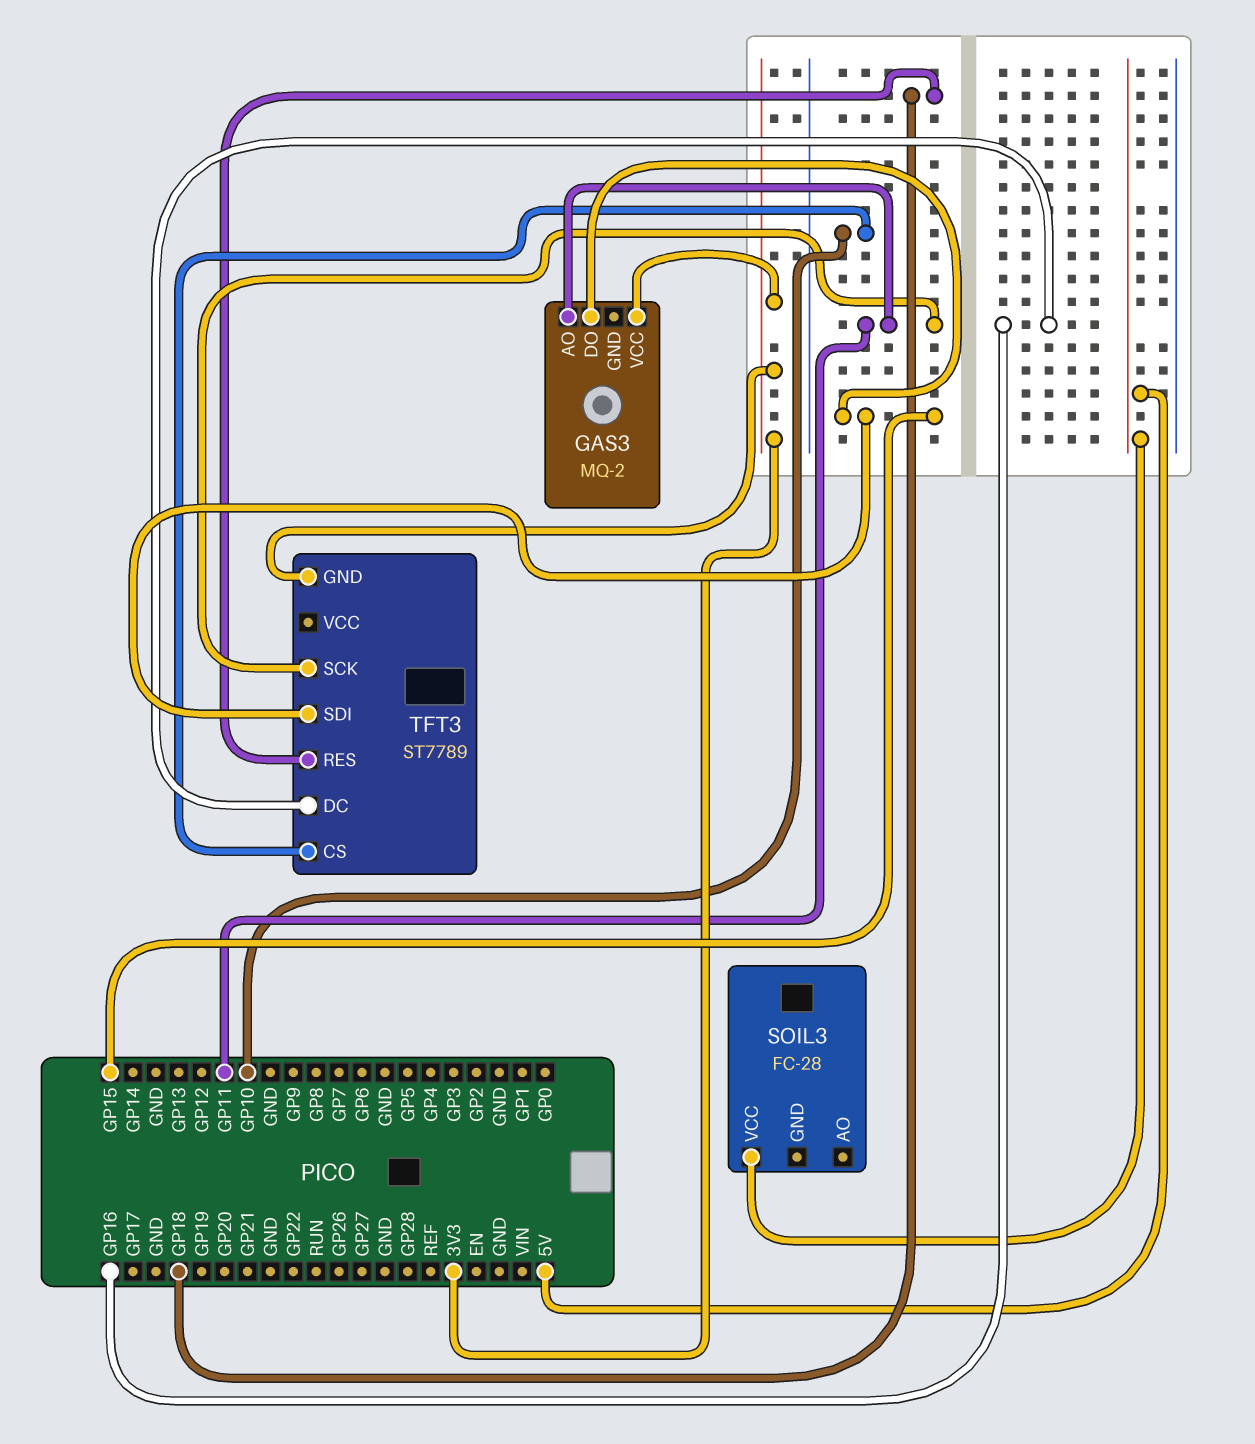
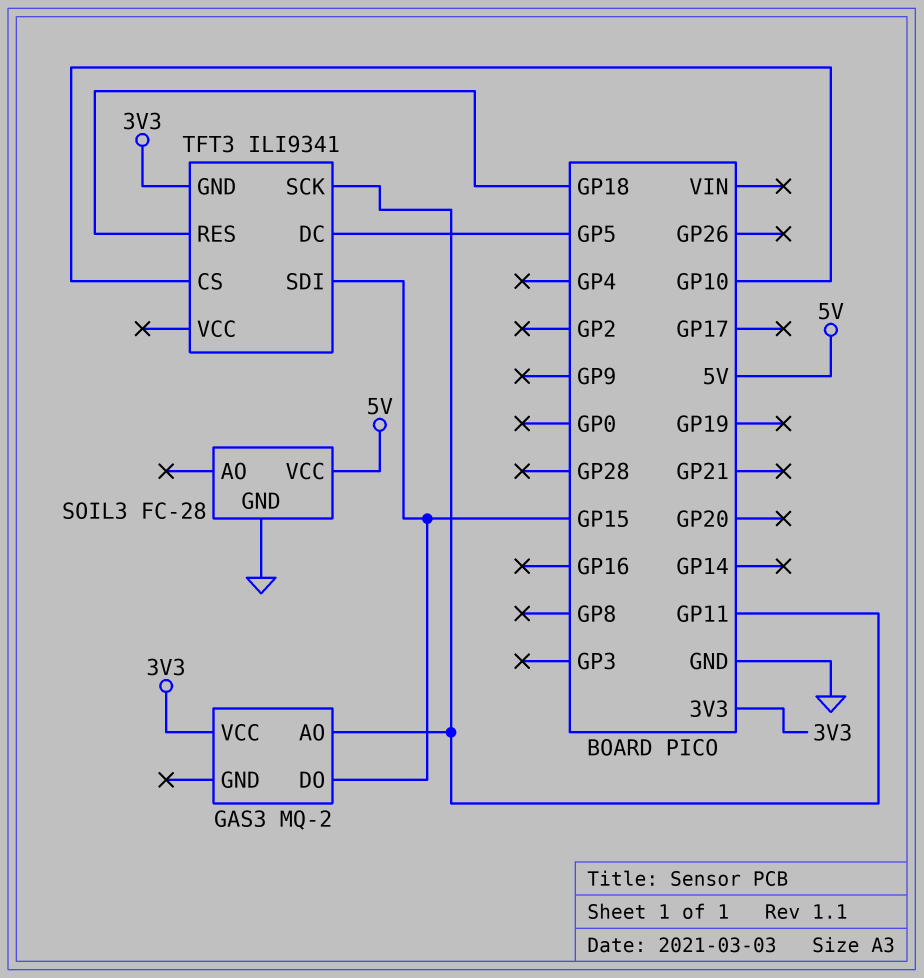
SOIL3 pin GND: none -> GND
TFT3: ST7789 -> ILI9341
TFT3 pin DC: GP16 -> GP5

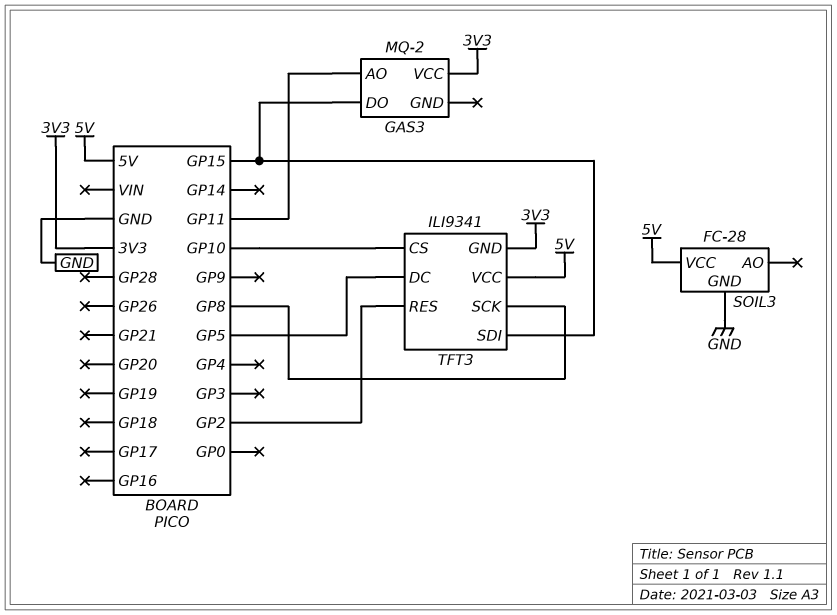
TFT3 pin RES: GP18 -> GP2
TFT3 pin SCK: GP11 -> GP8
TFT3 pin VCC: none -> 5V

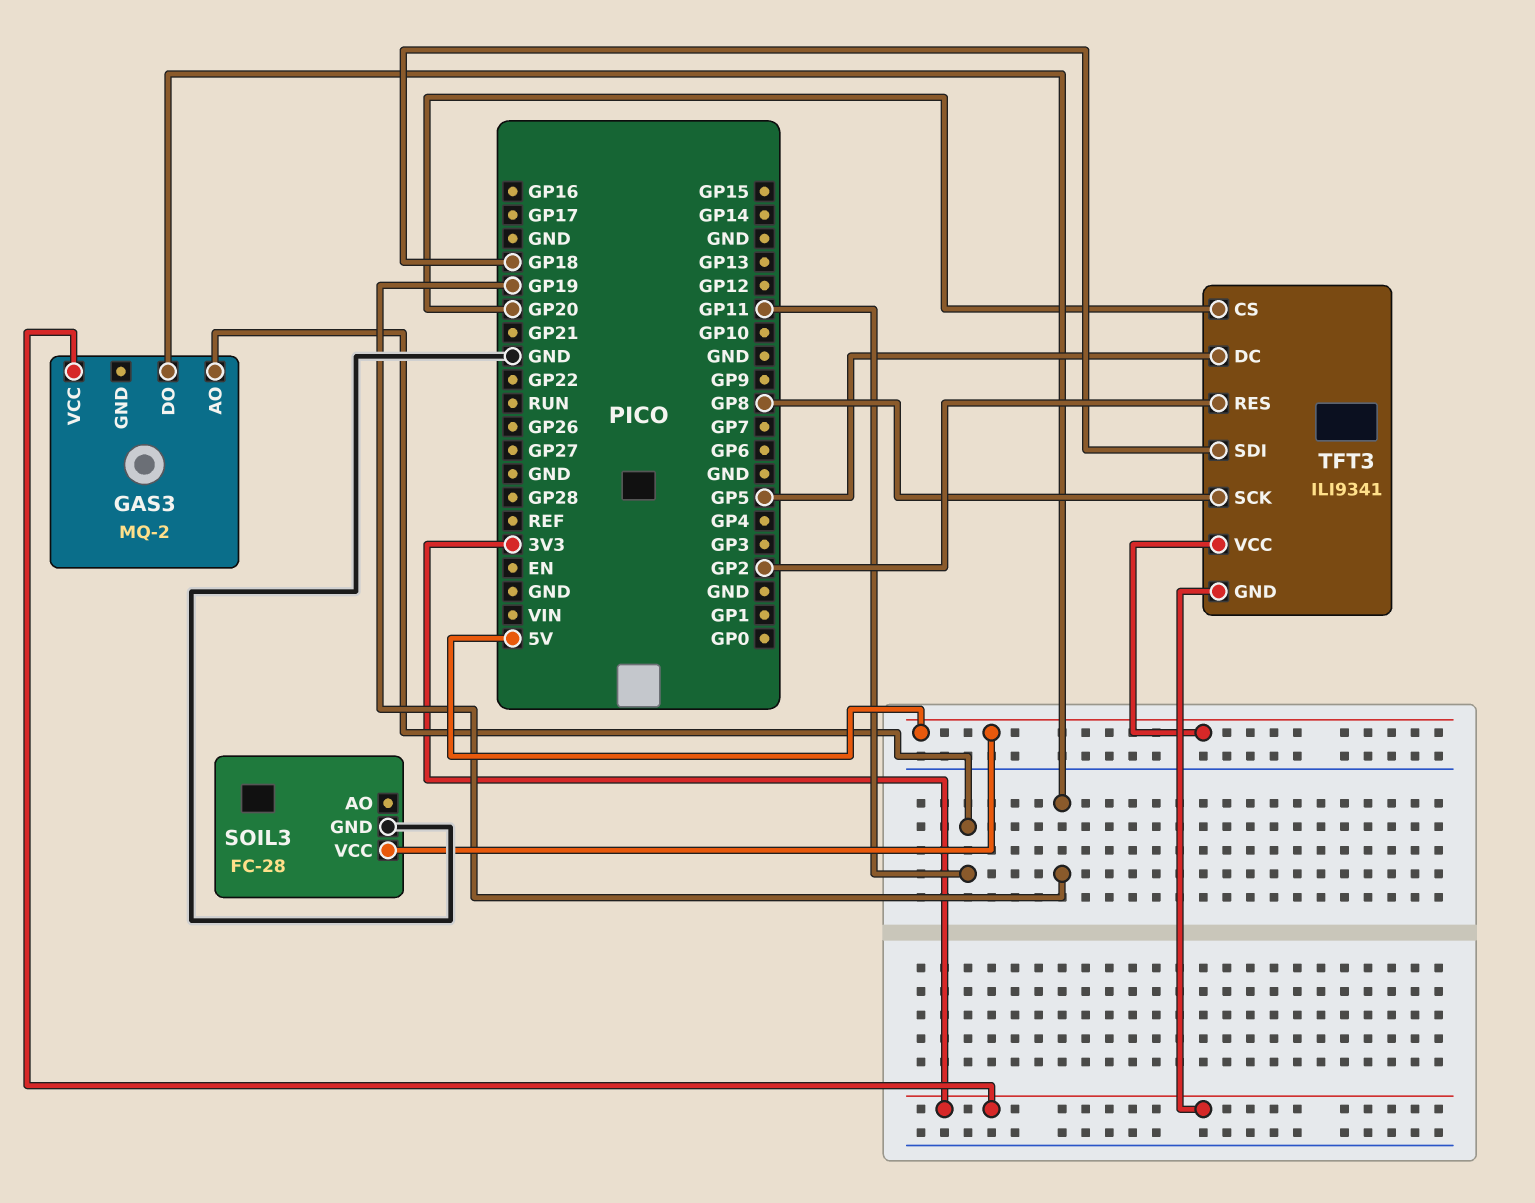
GAS3 pin DO: GP15 -> GP19
TFT3 pin CS: GP10 -> GP20
TFT3 pin SDI: GP15 -> GP18

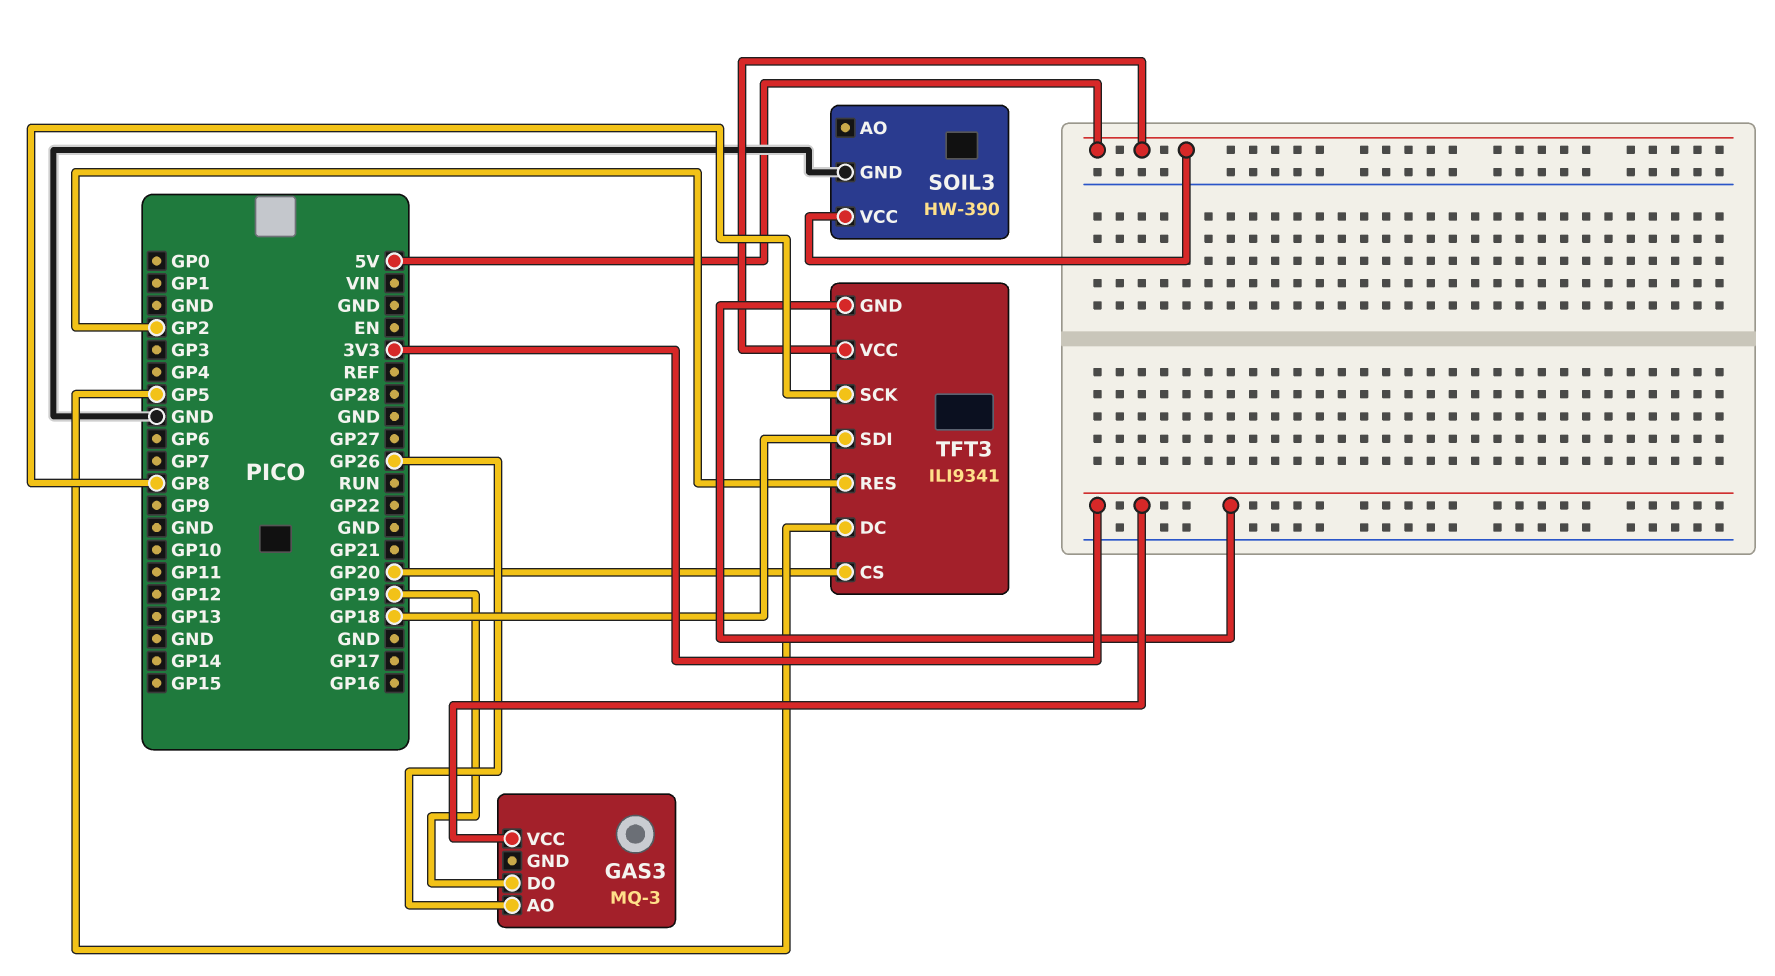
GAS3: MQ-2 -> MQ-3
GAS3 pin AO: GP11 -> GP26
SOIL3: FC-28 -> HW-390

